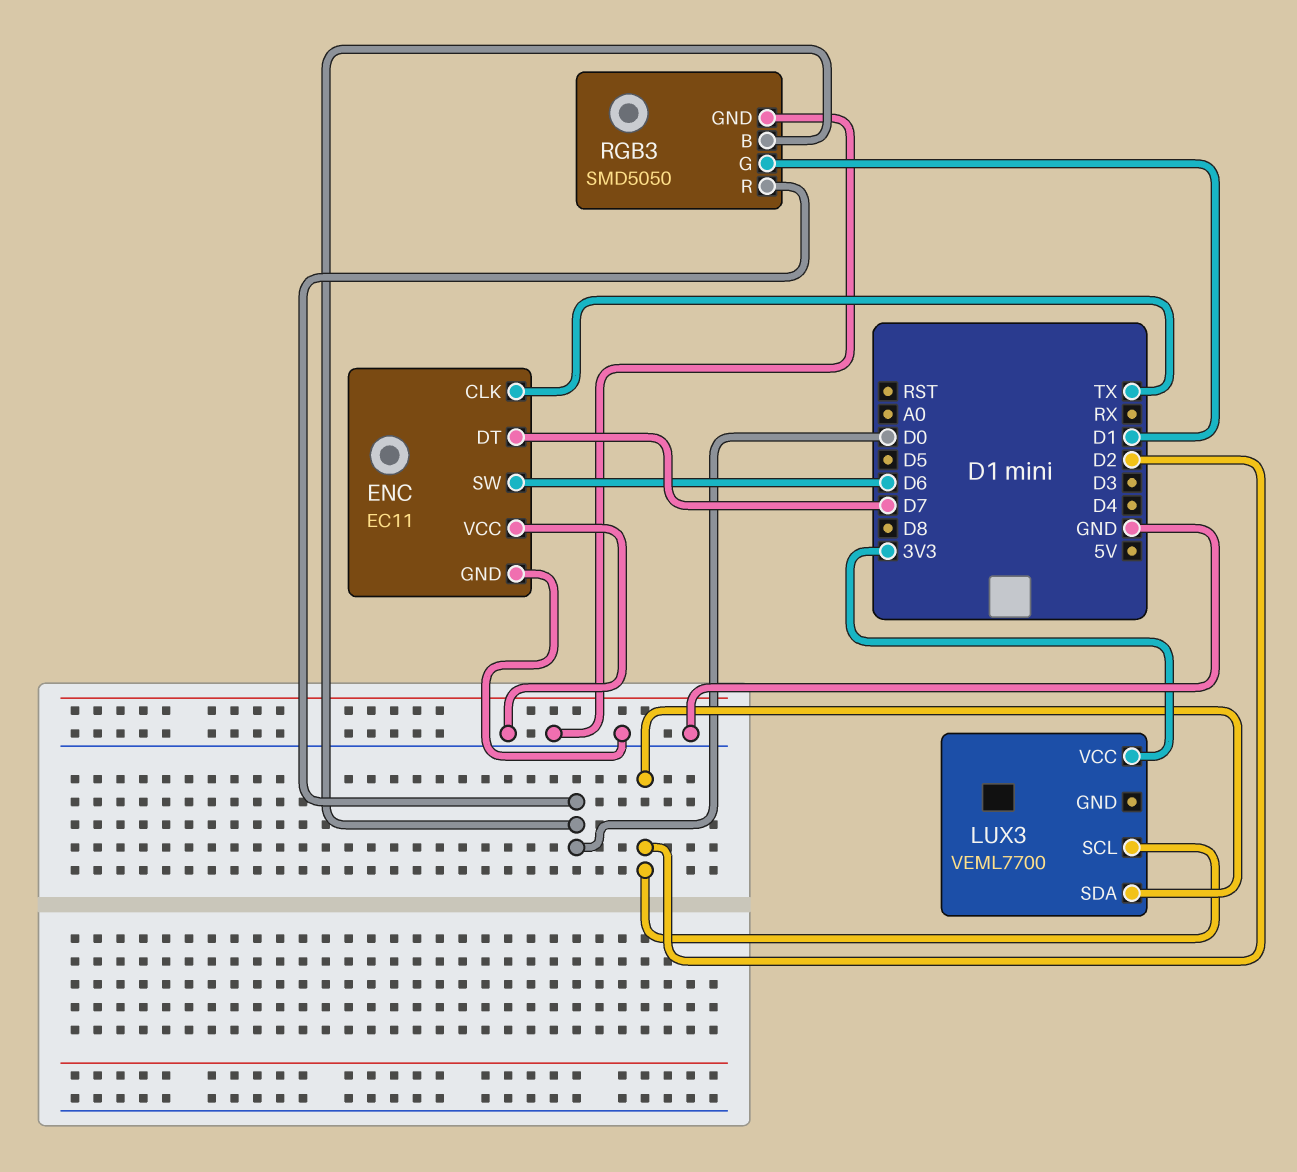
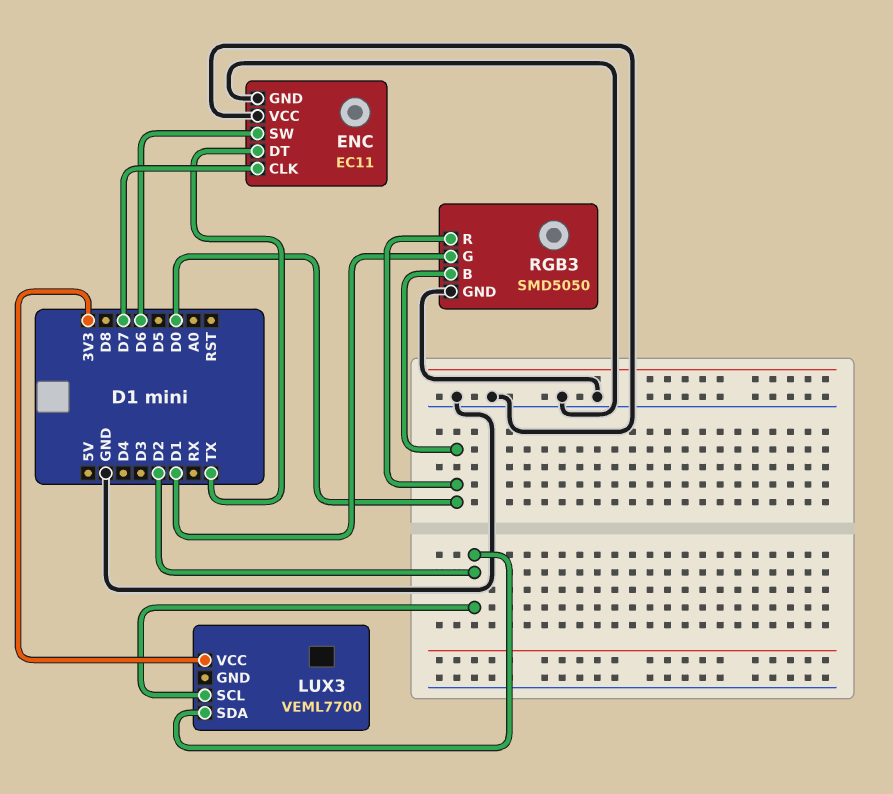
ENC pin CLK: TX -> D7
ENC pin DT: D7 -> TX

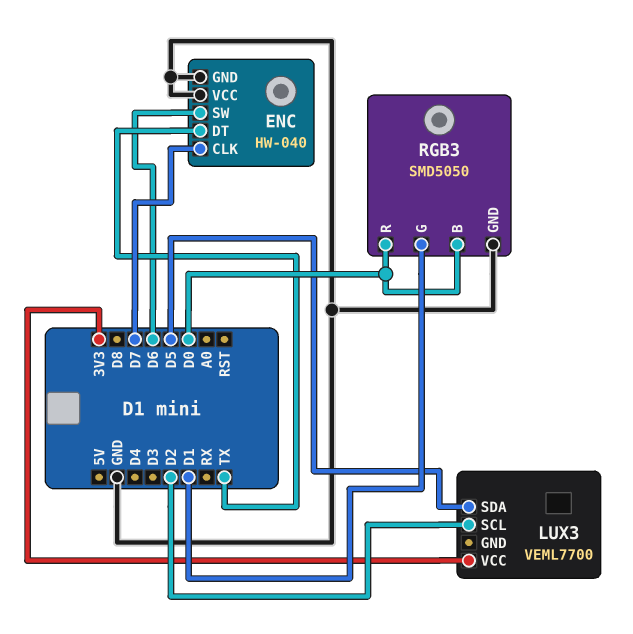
ENC: EC11 -> HW-040
LUX3 pin SDA: D2 -> D5

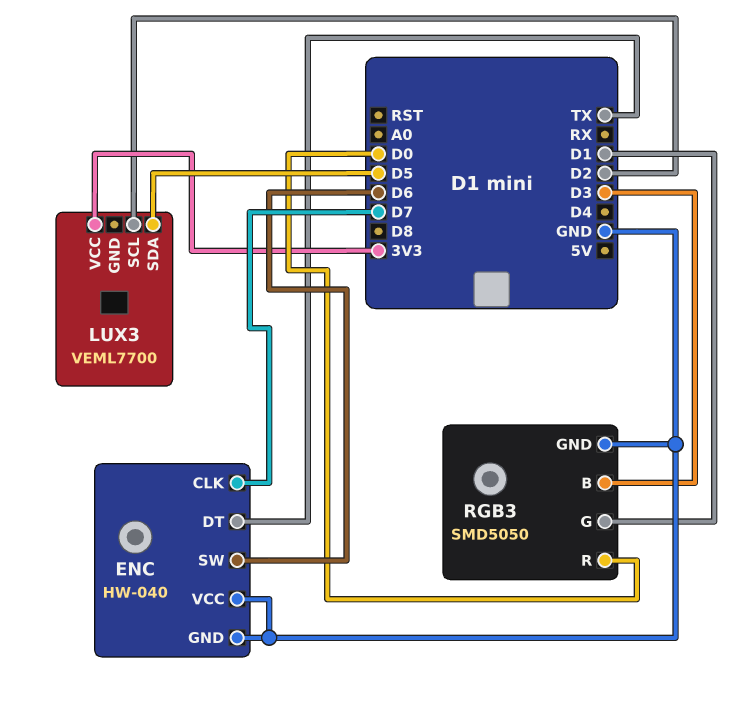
RGB3 pin B: D0 -> D3

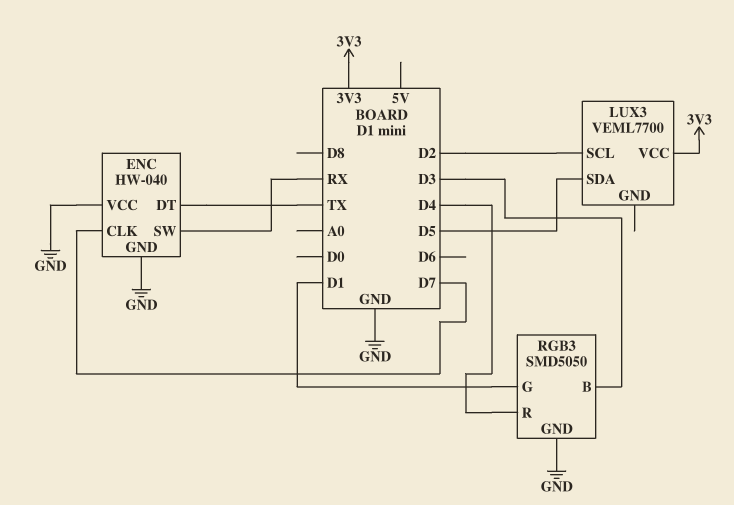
ENC pin SW: D6 -> RX
RGB3 pin R: D0 -> D4

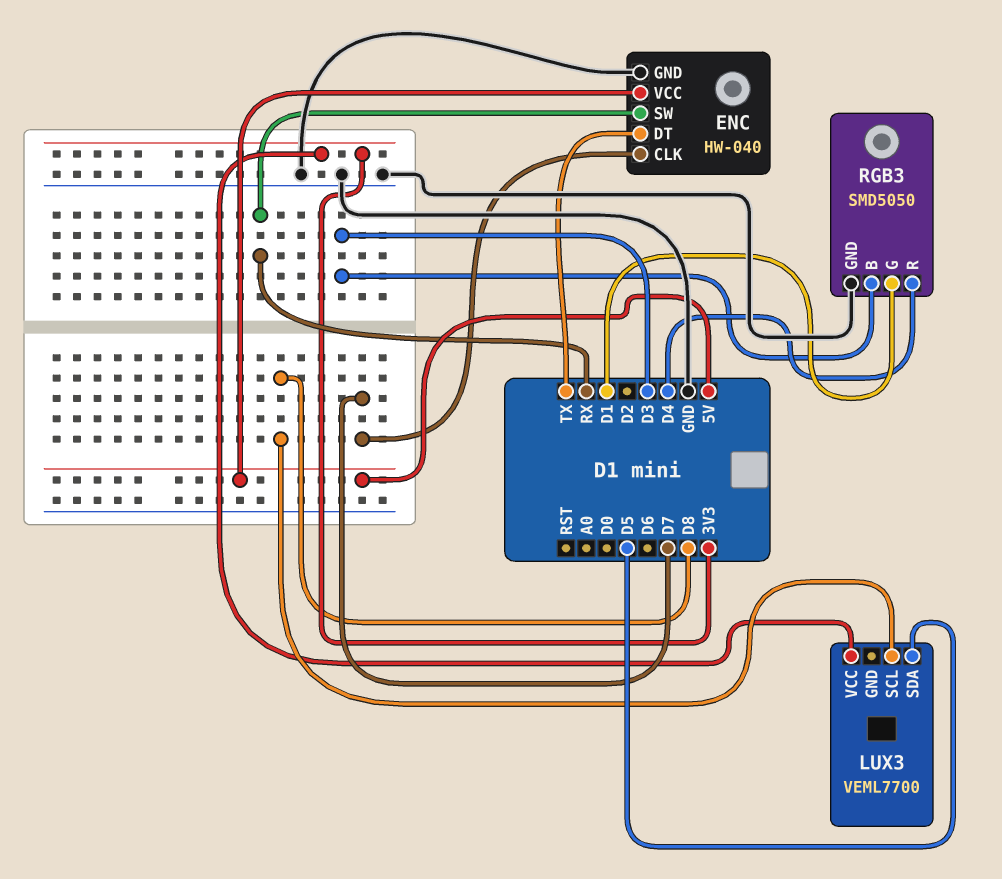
ENC pin VCC: GND -> 5V
LUX3 pin SCL: D2 -> D8

